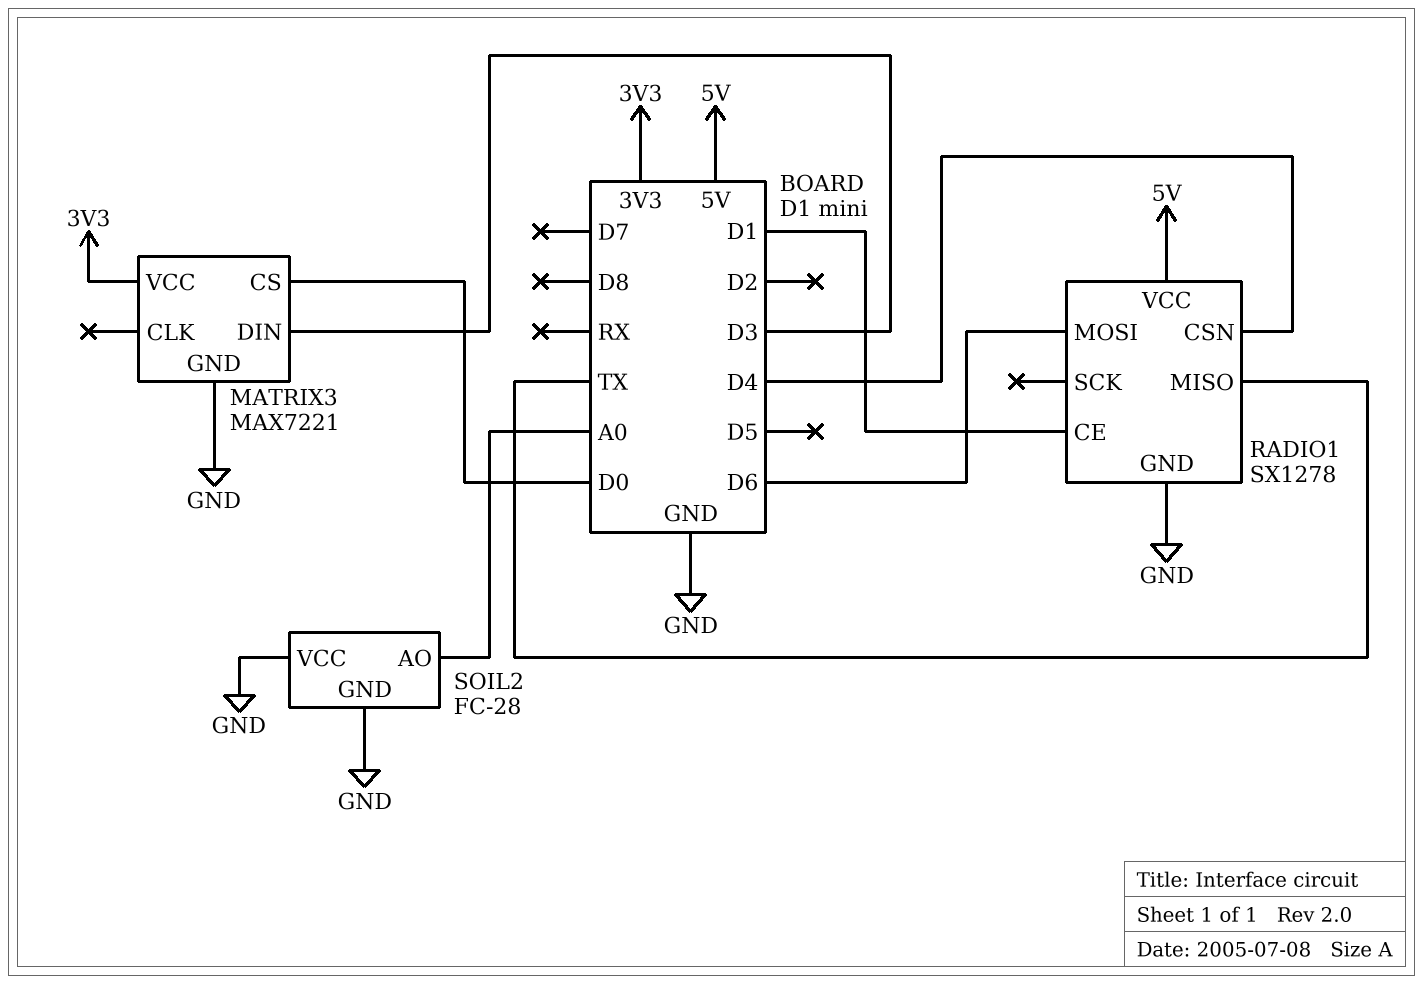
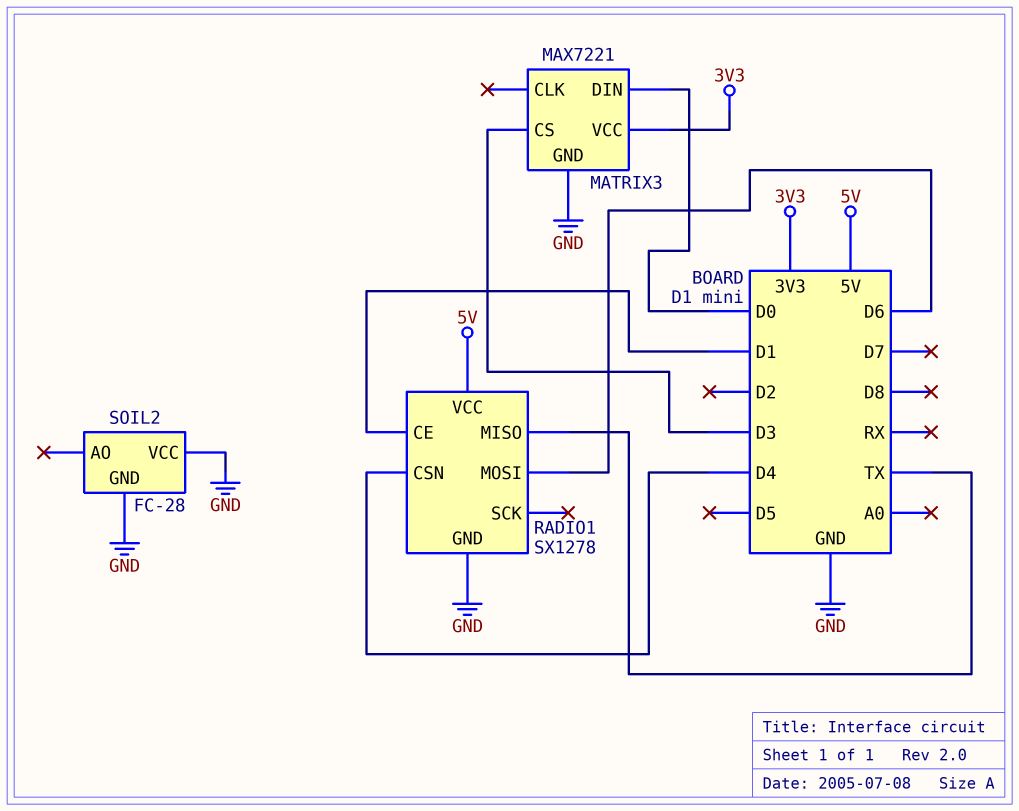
MATRIX3 pin CS: D0 -> D3
MATRIX3 pin DIN: D3 -> D0
SOIL2 pin AO: A0 -> none

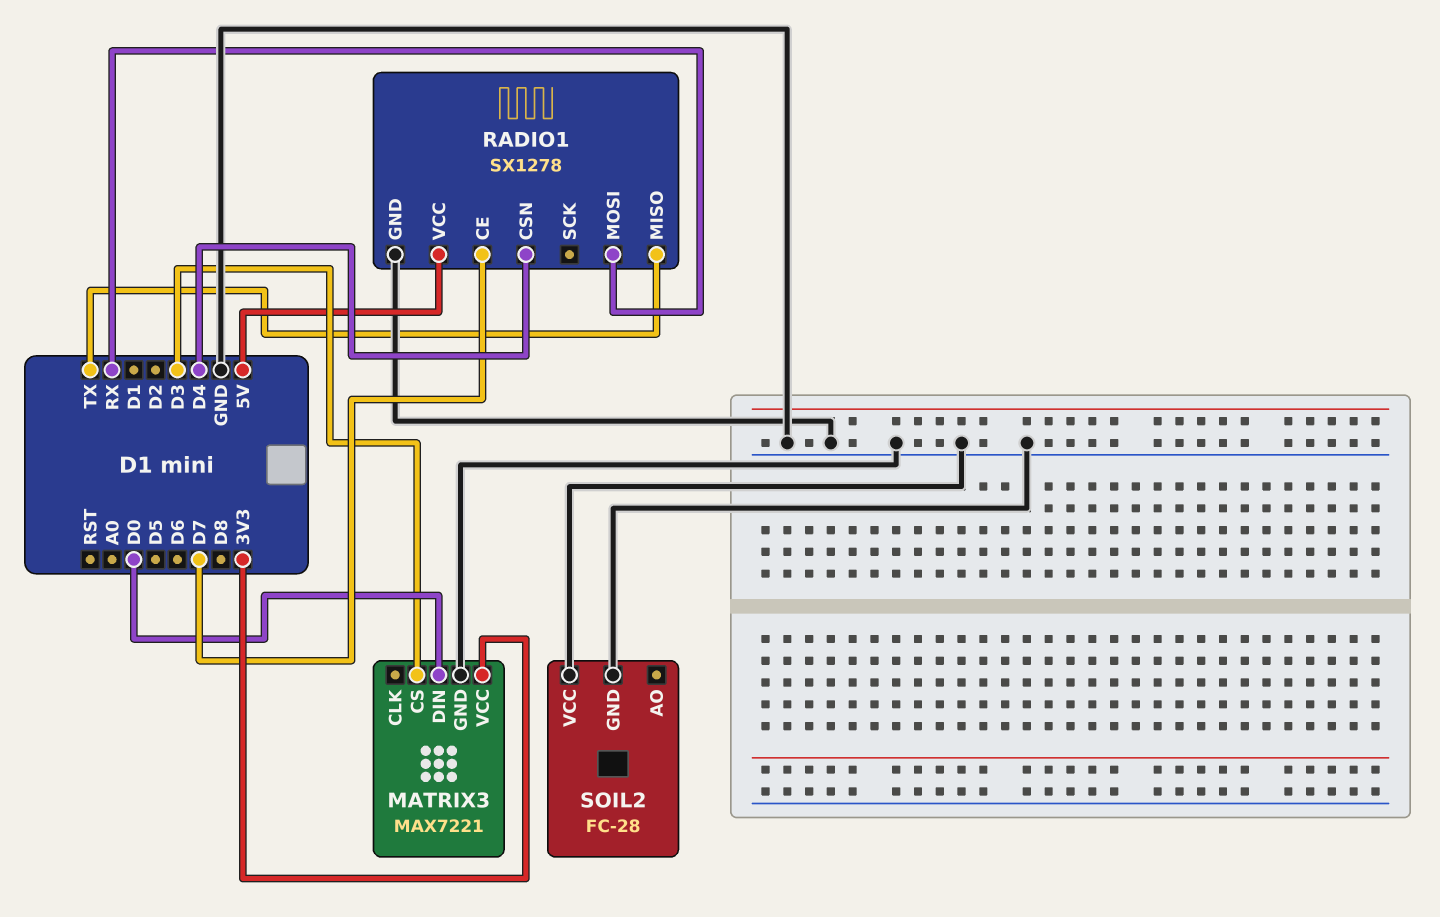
RADIO1 pin CE: D1 -> D7
RADIO1 pin MOSI: D6 -> RX

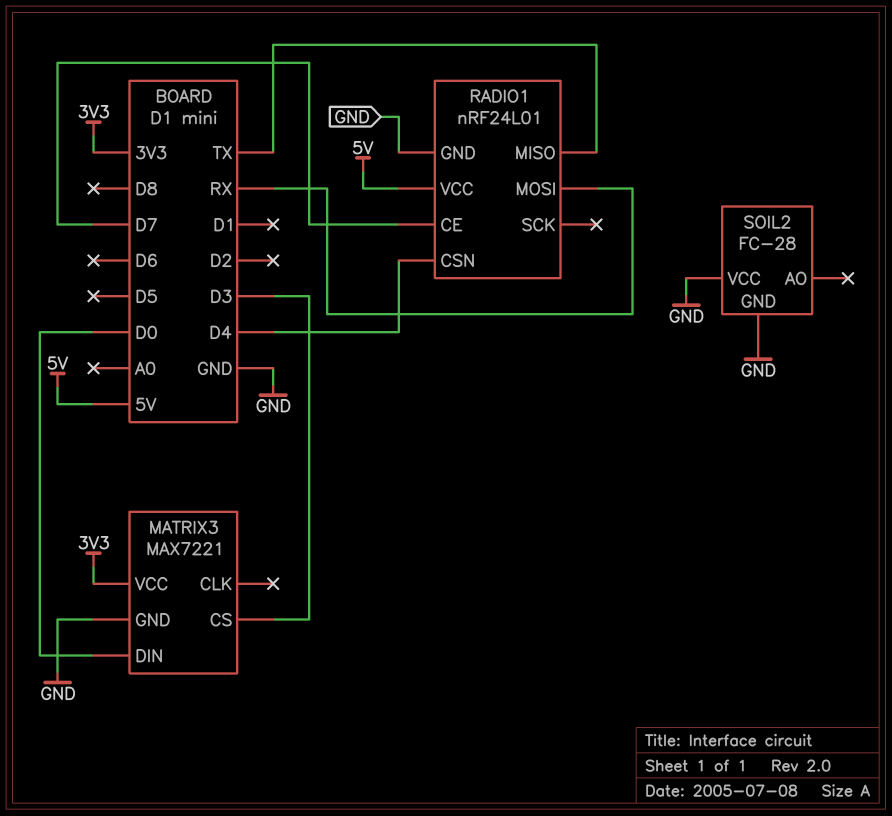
RADIO1: SX1278 -> nRF24L01

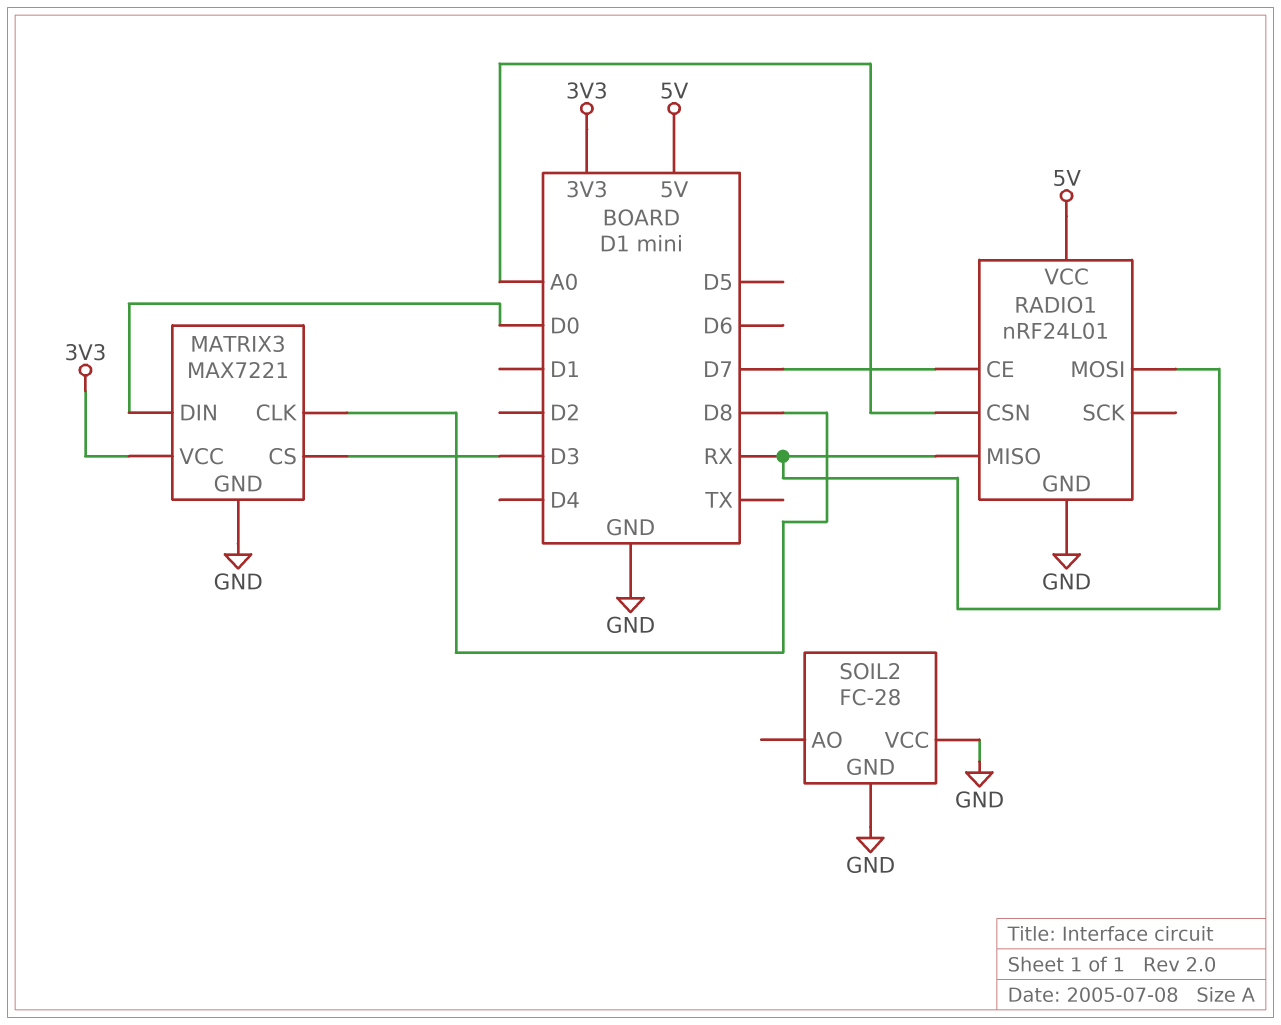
MATRIX3 pin CLK: none -> D8
RADIO1 pin CSN: D4 -> A0
RADIO1 pin MISO: TX -> RX

